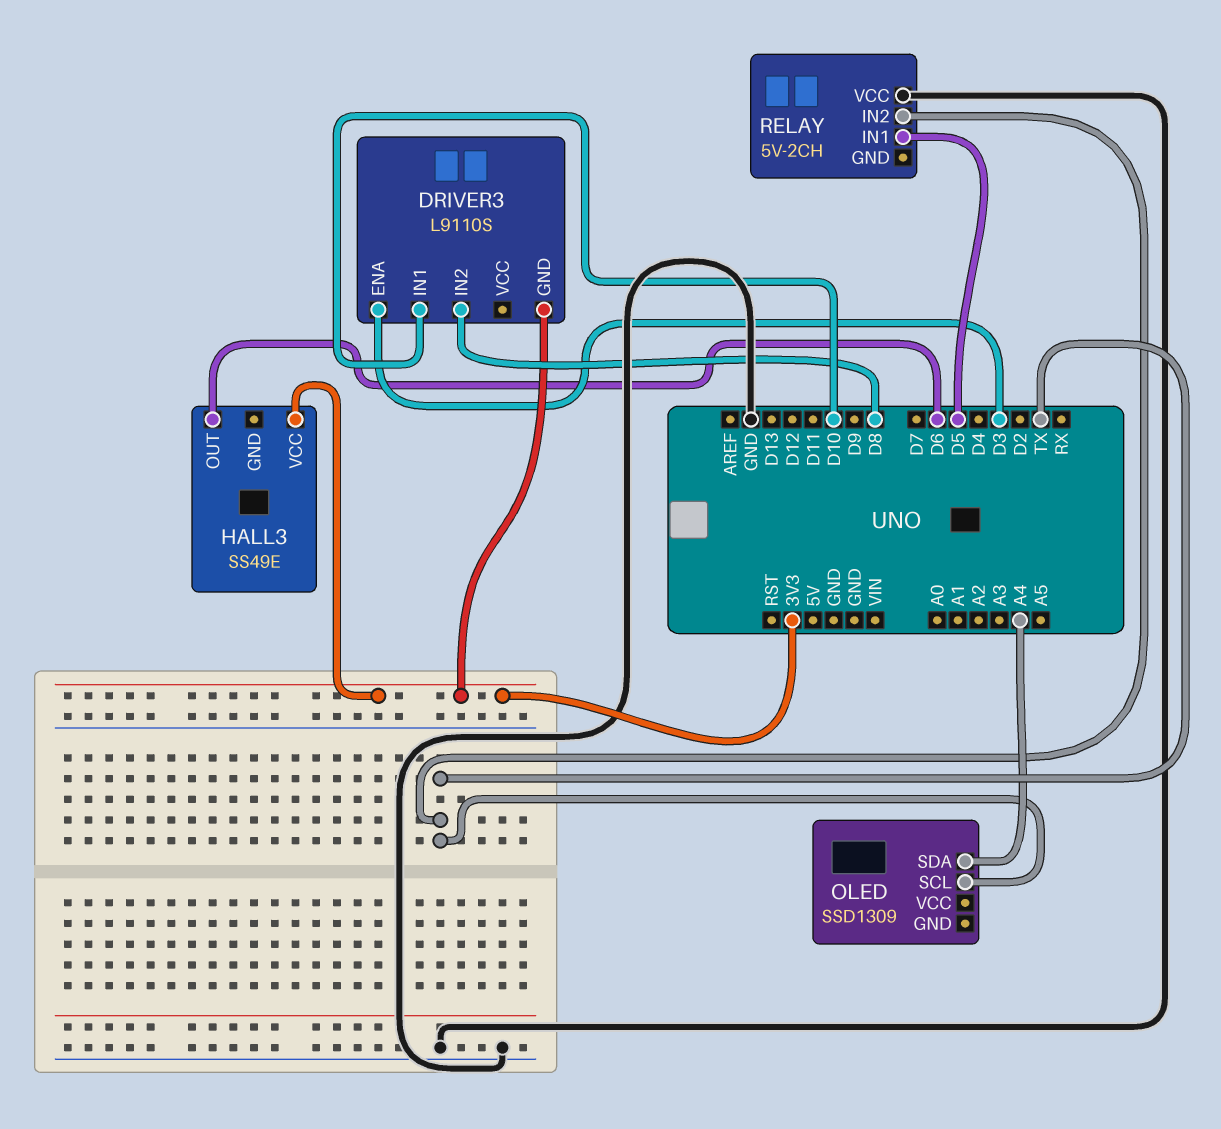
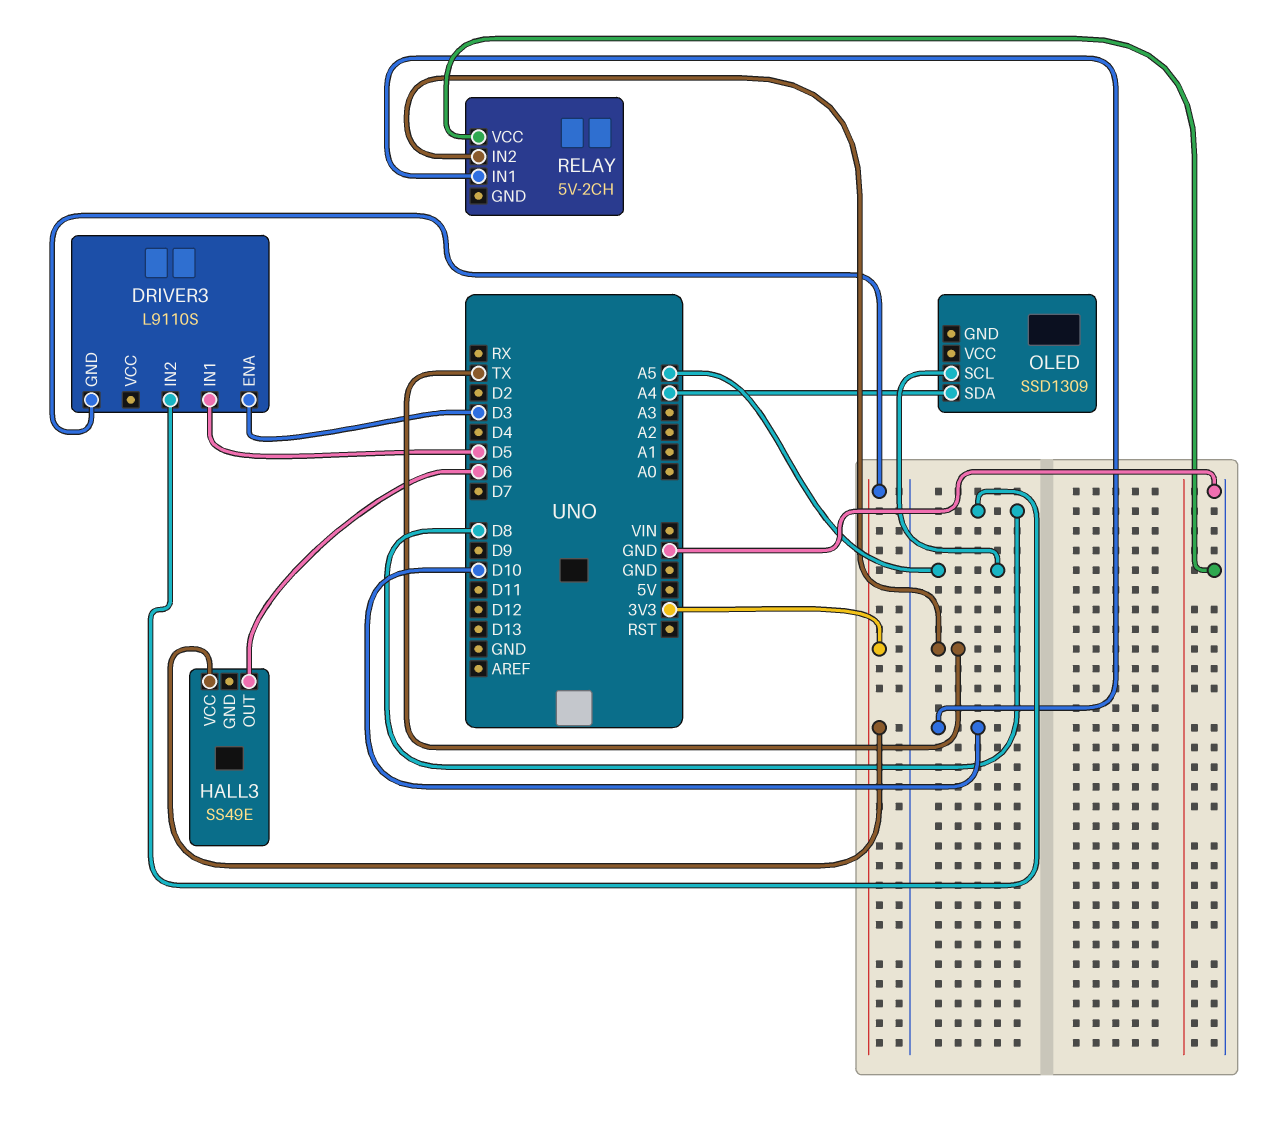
DRIVER3 pin IN1: D10 -> D5
OLED pin SCL: TX -> A5
RELAY pin IN1: D5 -> D10

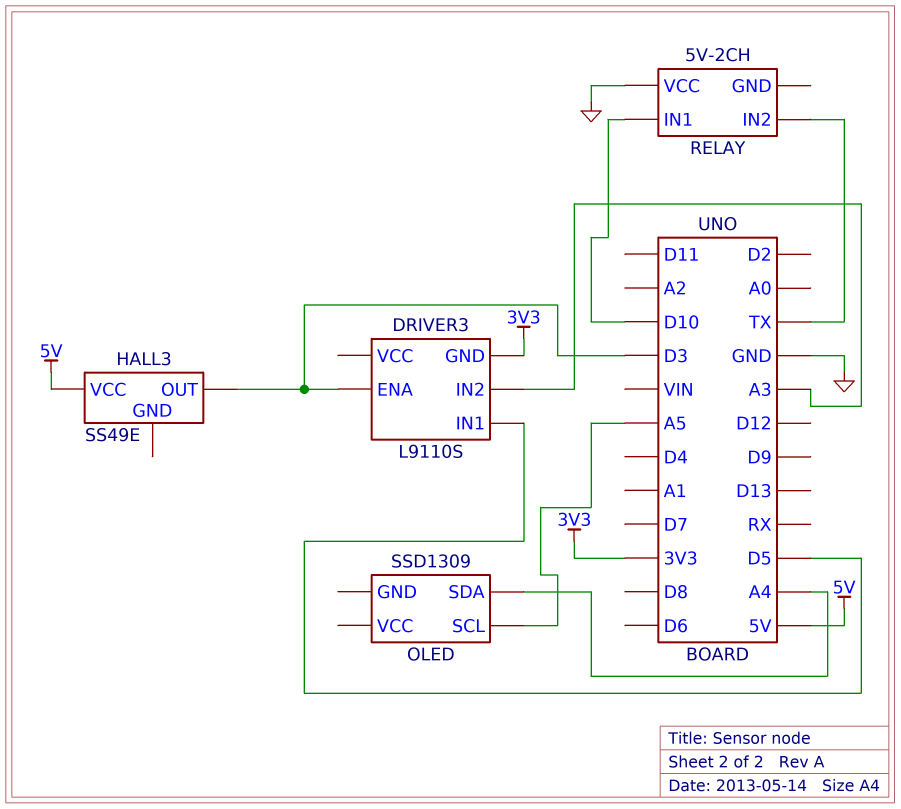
DRIVER3 pin IN2: D8 -> A3
HALL3 pin OUT: D6 -> D3
HALL3 pin VCC: 3V3 -> 5V

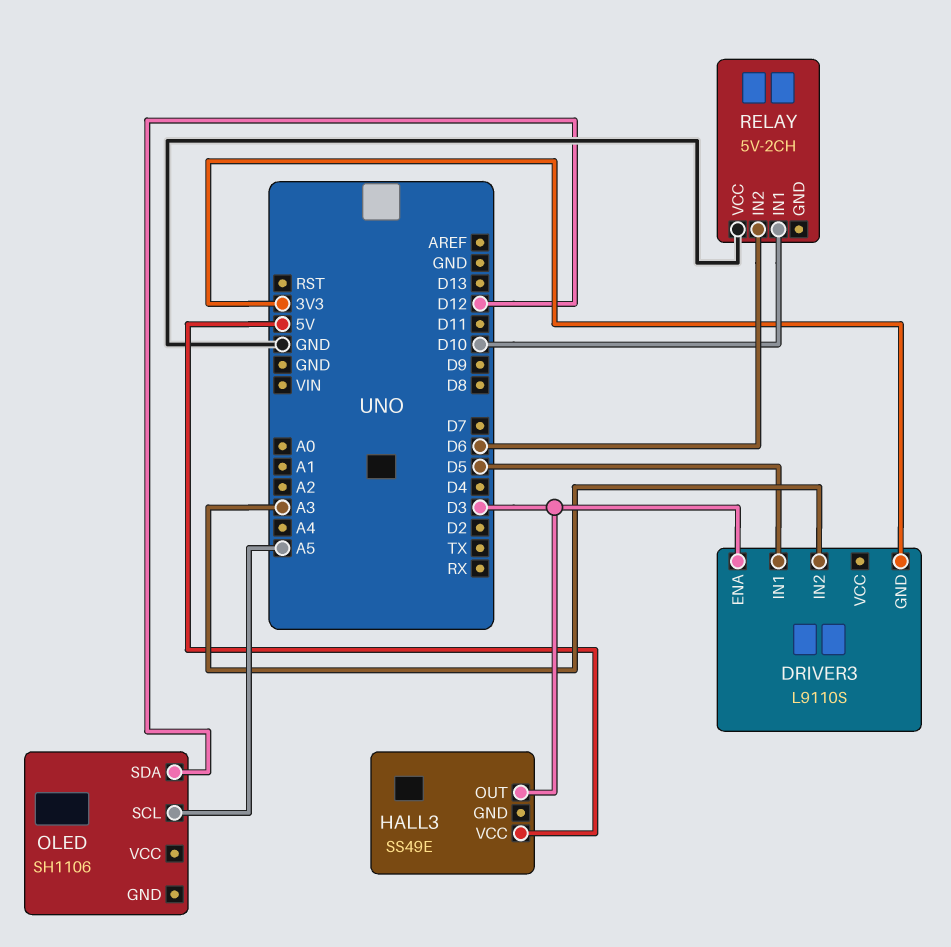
OLED: SSD1309 -> SH1106
OLED pin SDA: A4 -> D12
RELAY pin IN2: TX -> D6

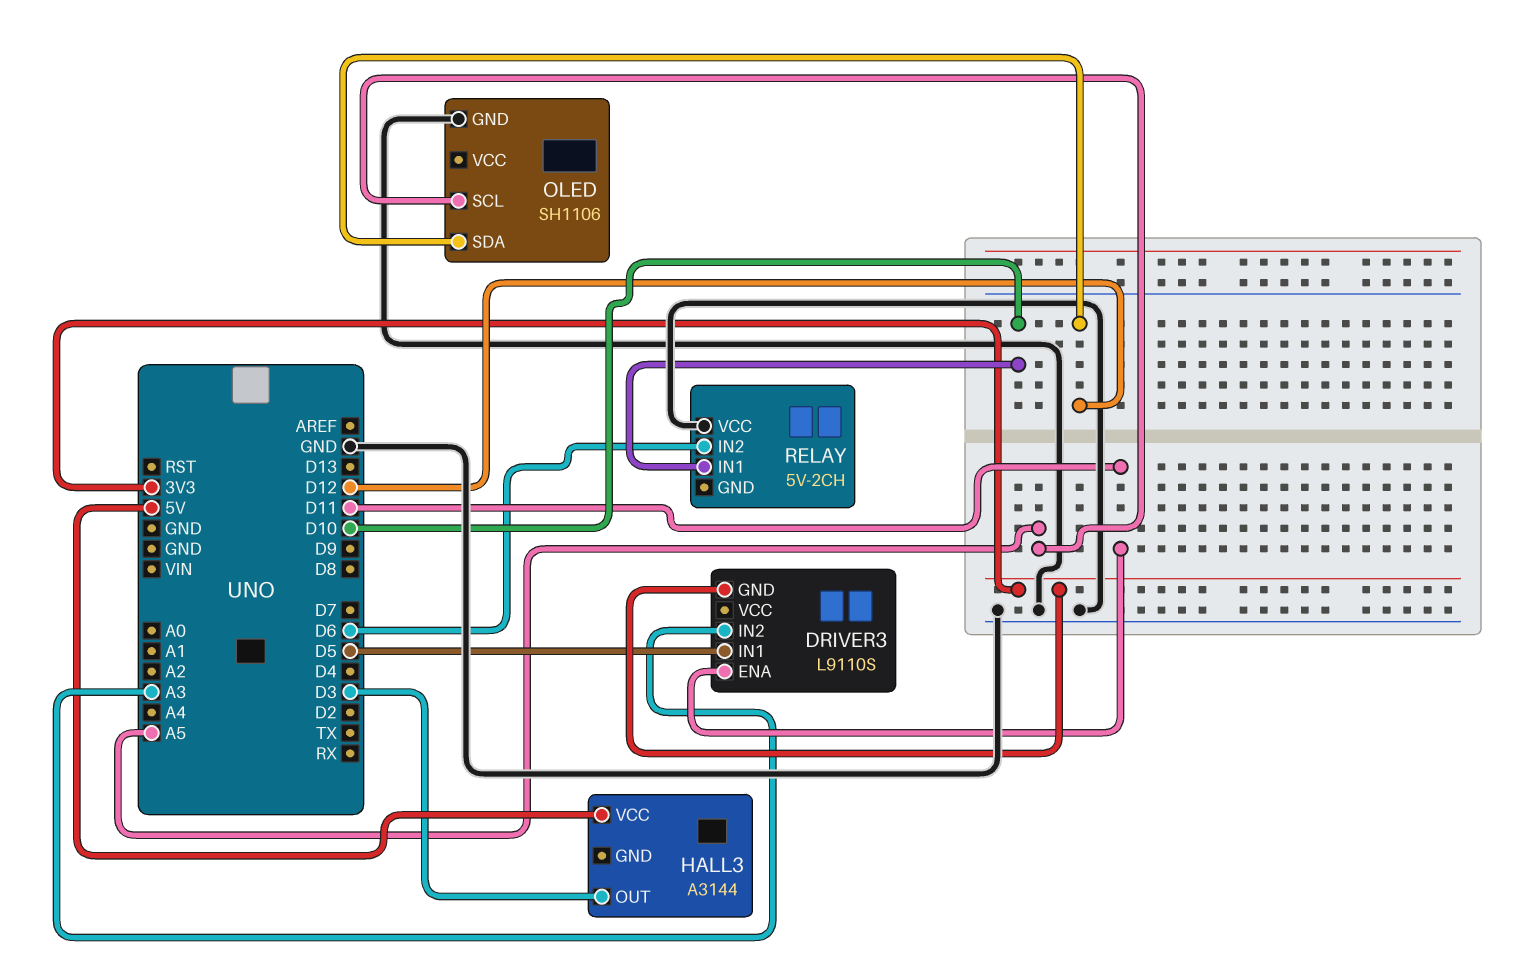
DRIVER3 pin ENA: D3 -> D11
HALL3: SS49E -> A3144
OLED pin GND: none -> GND

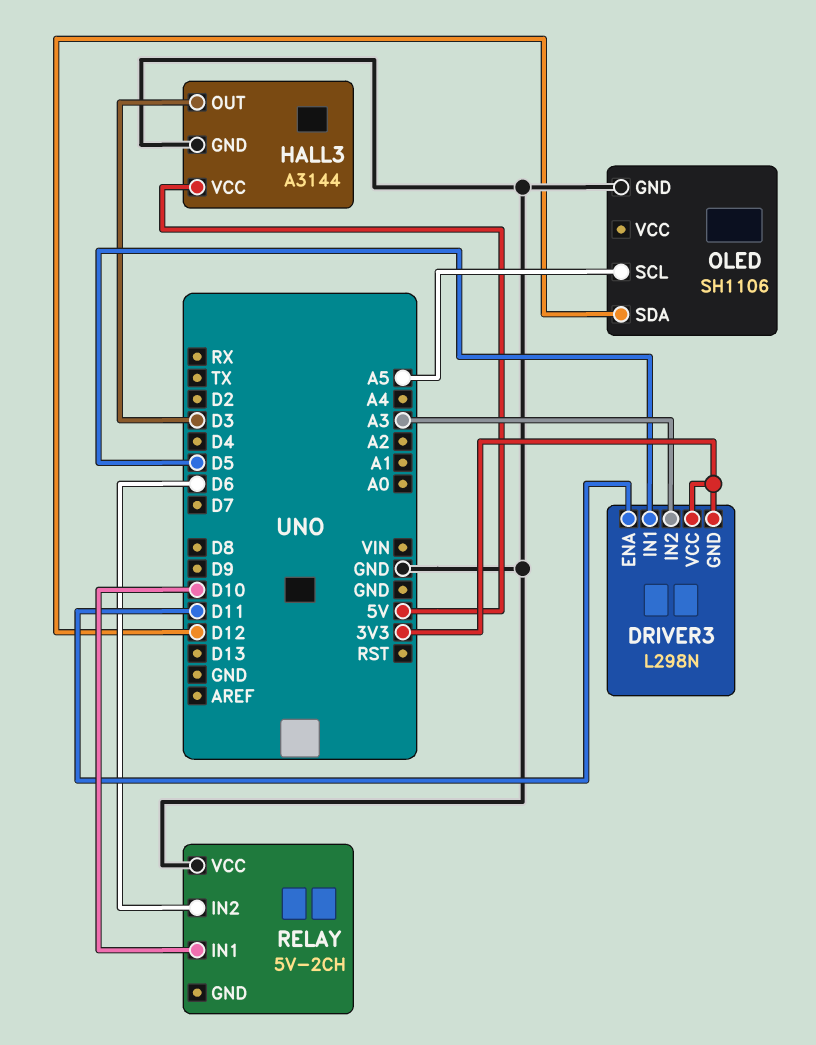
DRIVER3: L9110S -> L298N
DRIVER3 pin VCC: none -> 3V3
HALL3 pin GND: none -> GND

